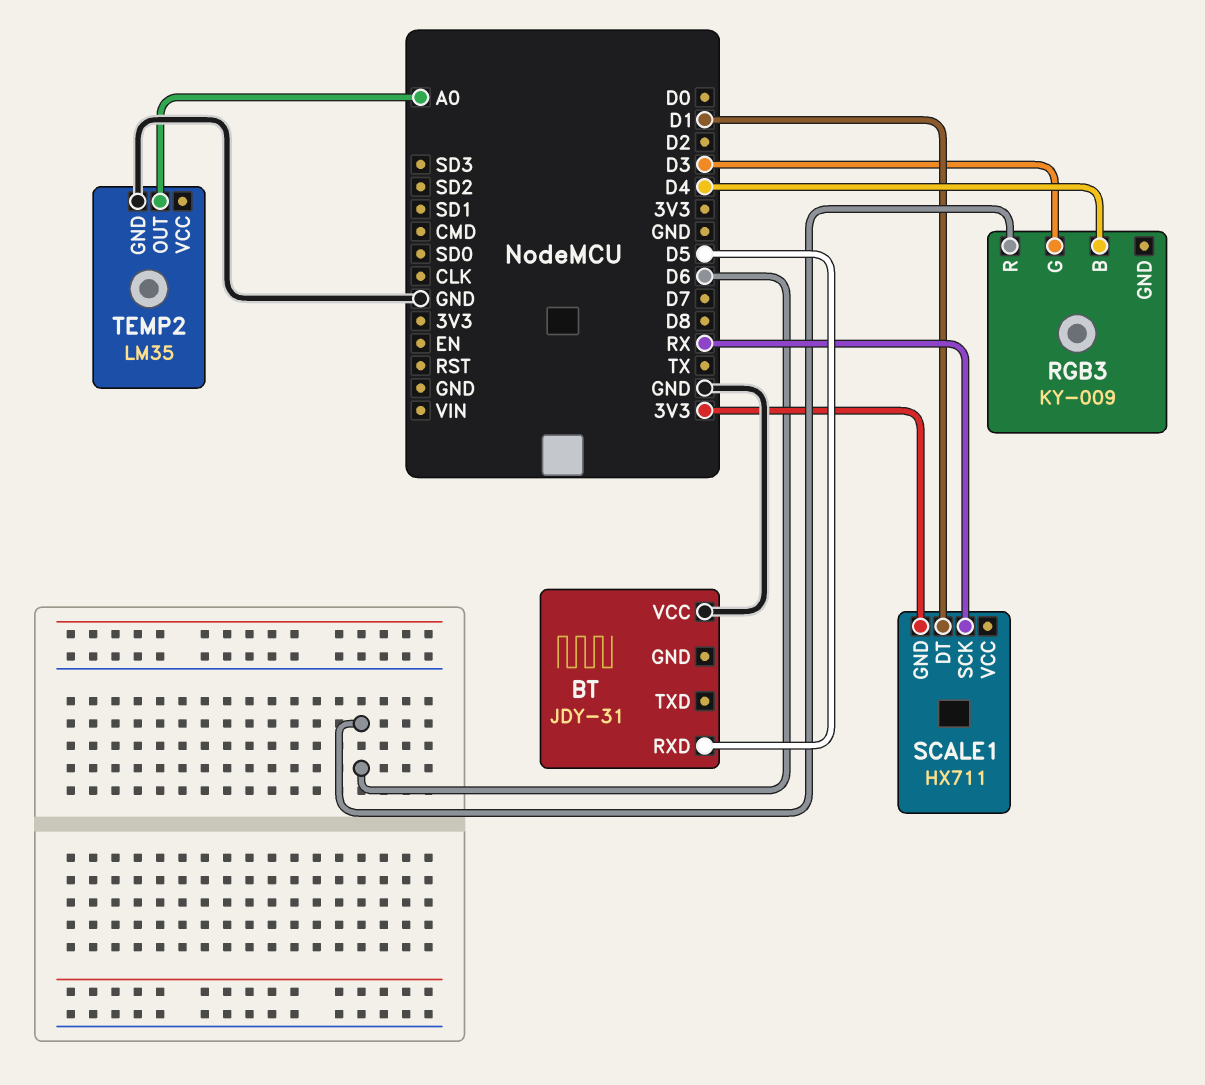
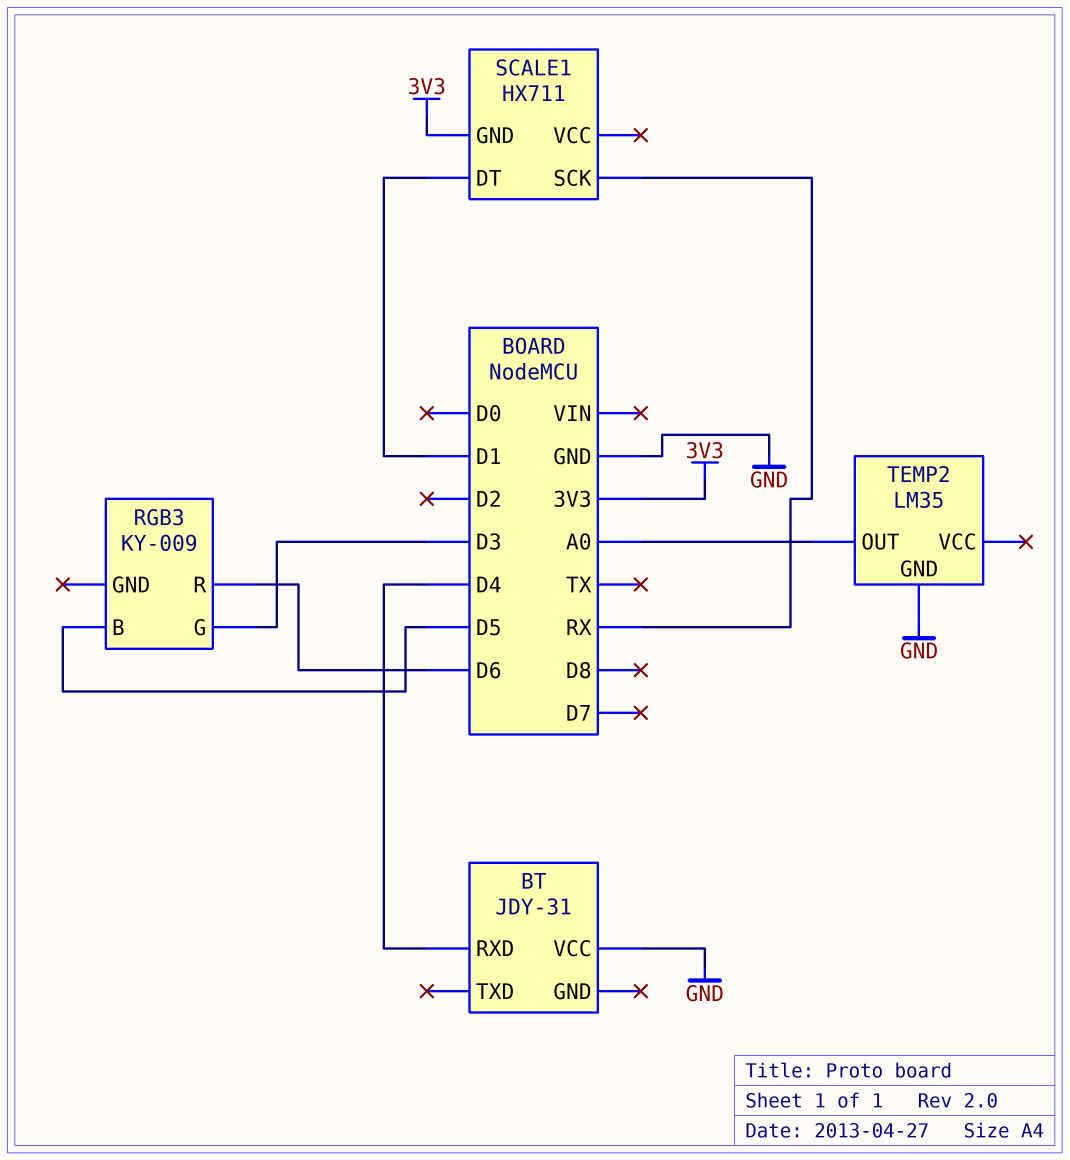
BT pin RXD: D5 -> D4
RGB3 pin B: D4 -> D5

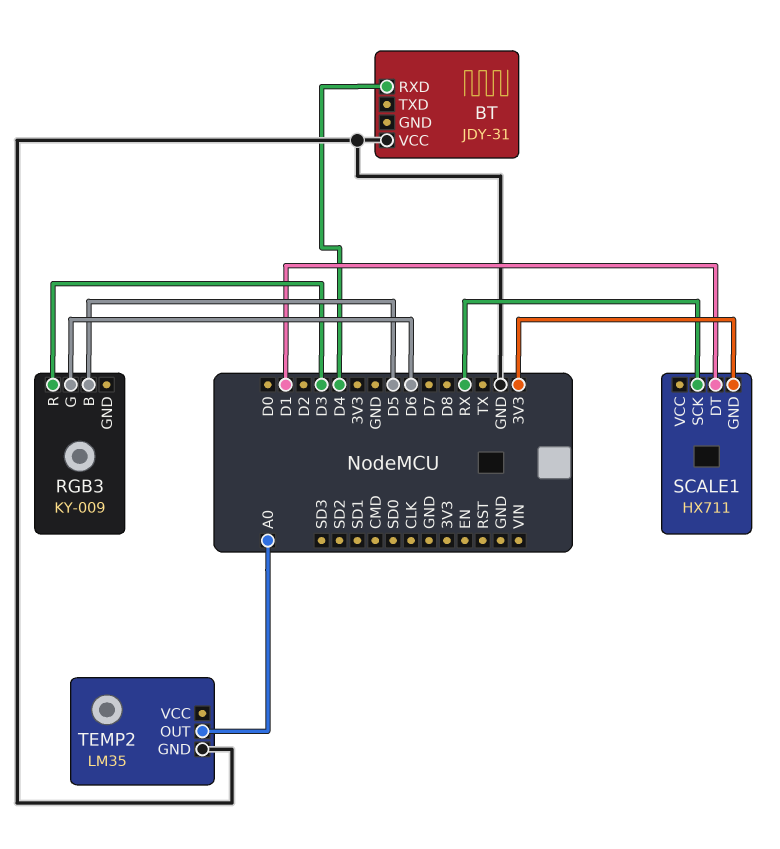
RGB3 pin G: D3 -> D6
RGB3 pin R: D6 -> D3

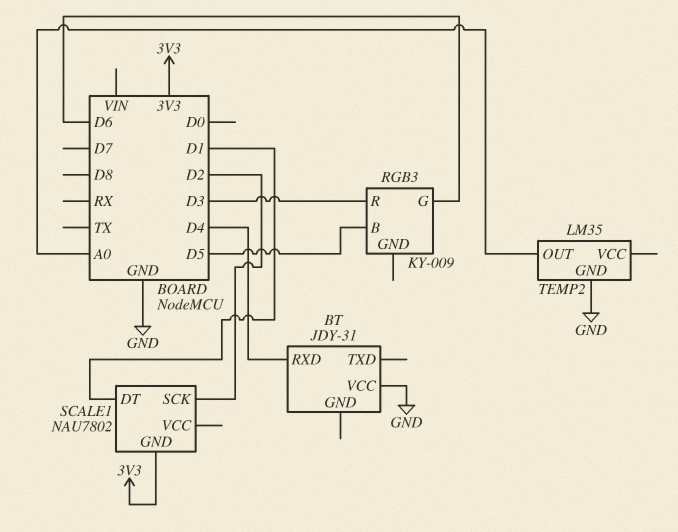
SCALE1: HX711 -> NAU7802
SCALE1 pin SCK: RX -> D2

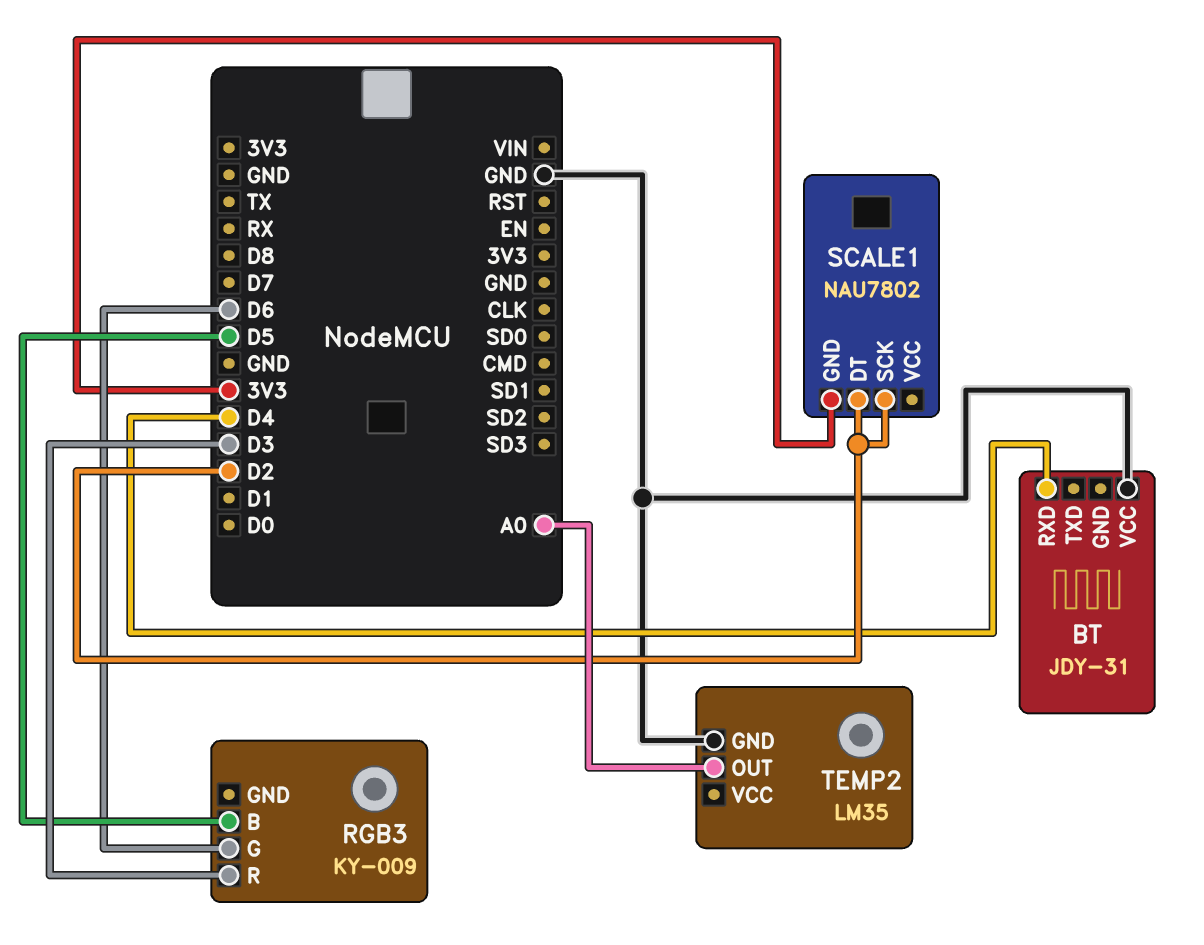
SCALE1 pin DT: D1 -> D2

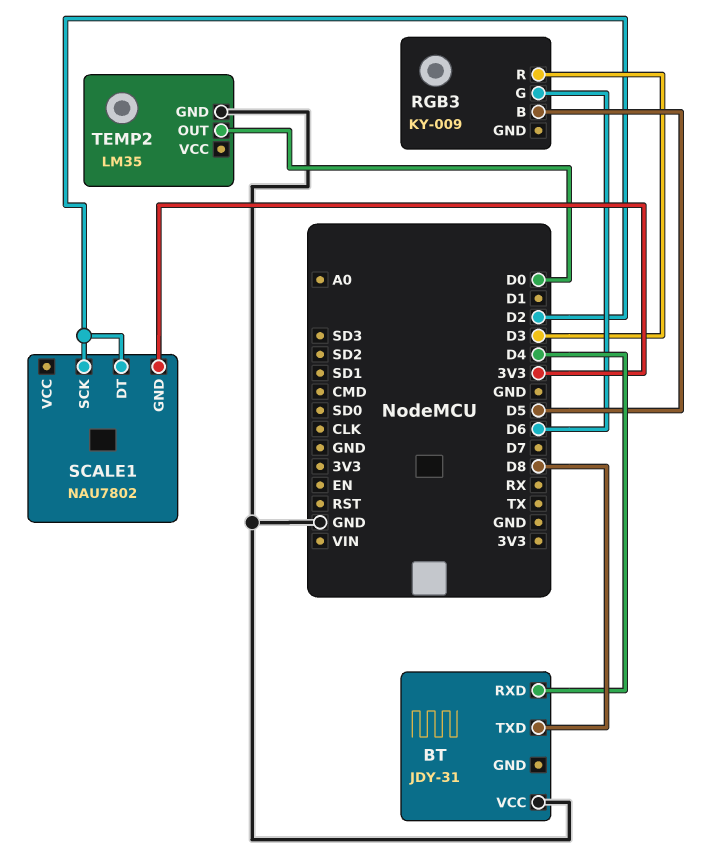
BT pin TXD: none -> D8
TEMP2 pin OUT: A0 -> D0

